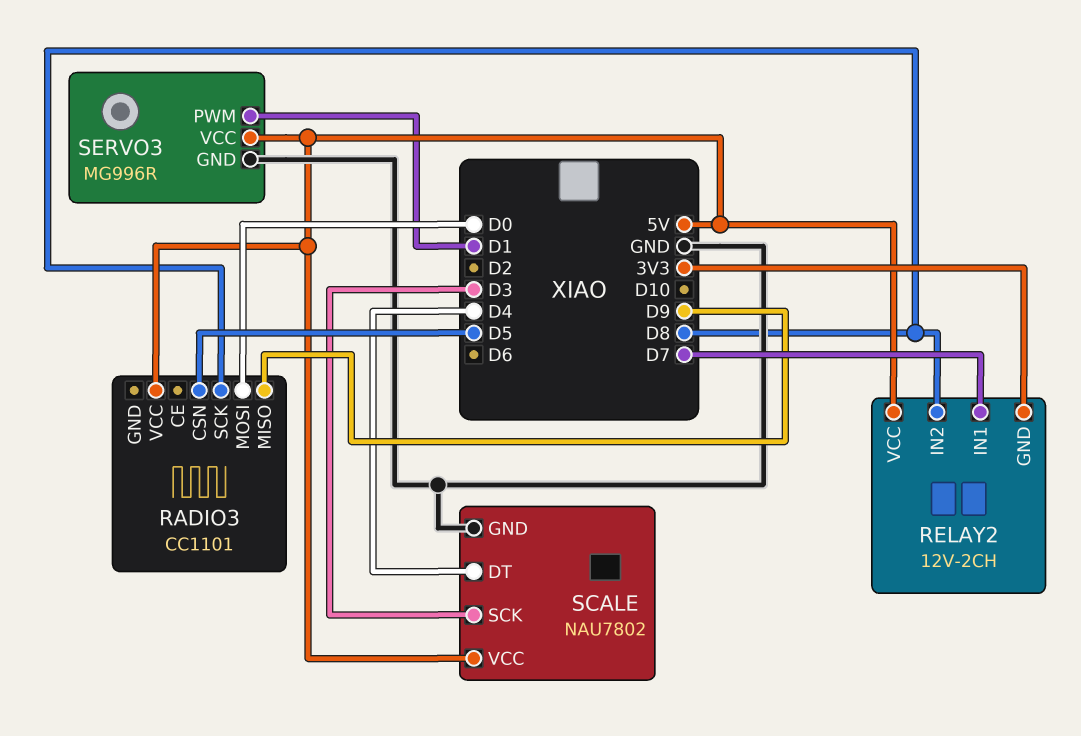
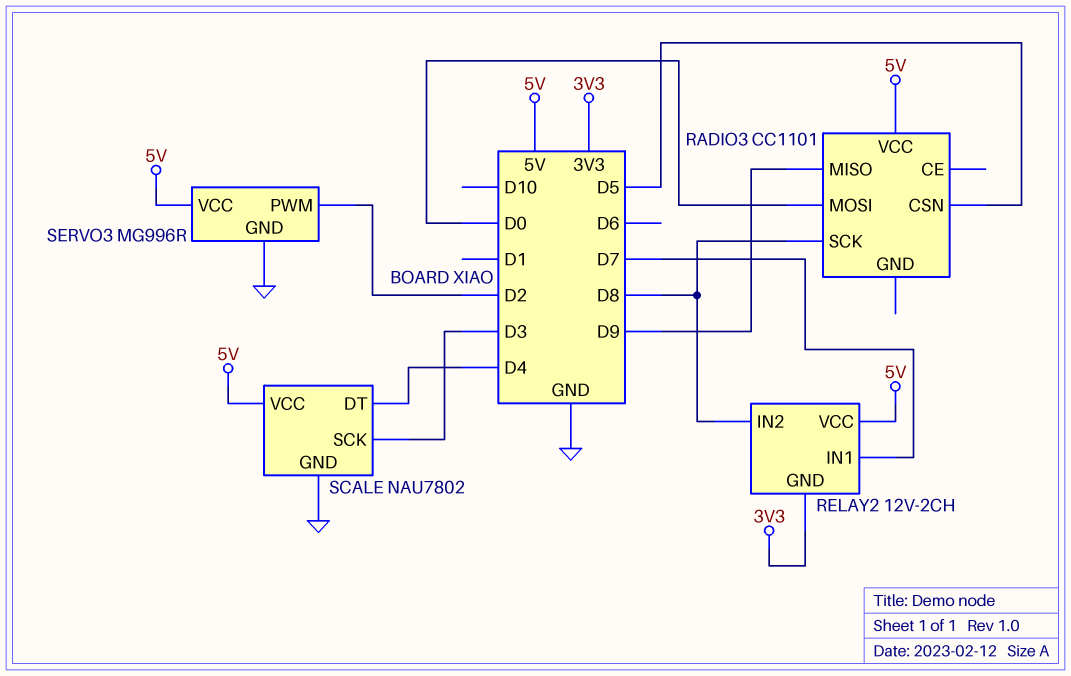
SERVO3 pin PWM: D1 -> D2

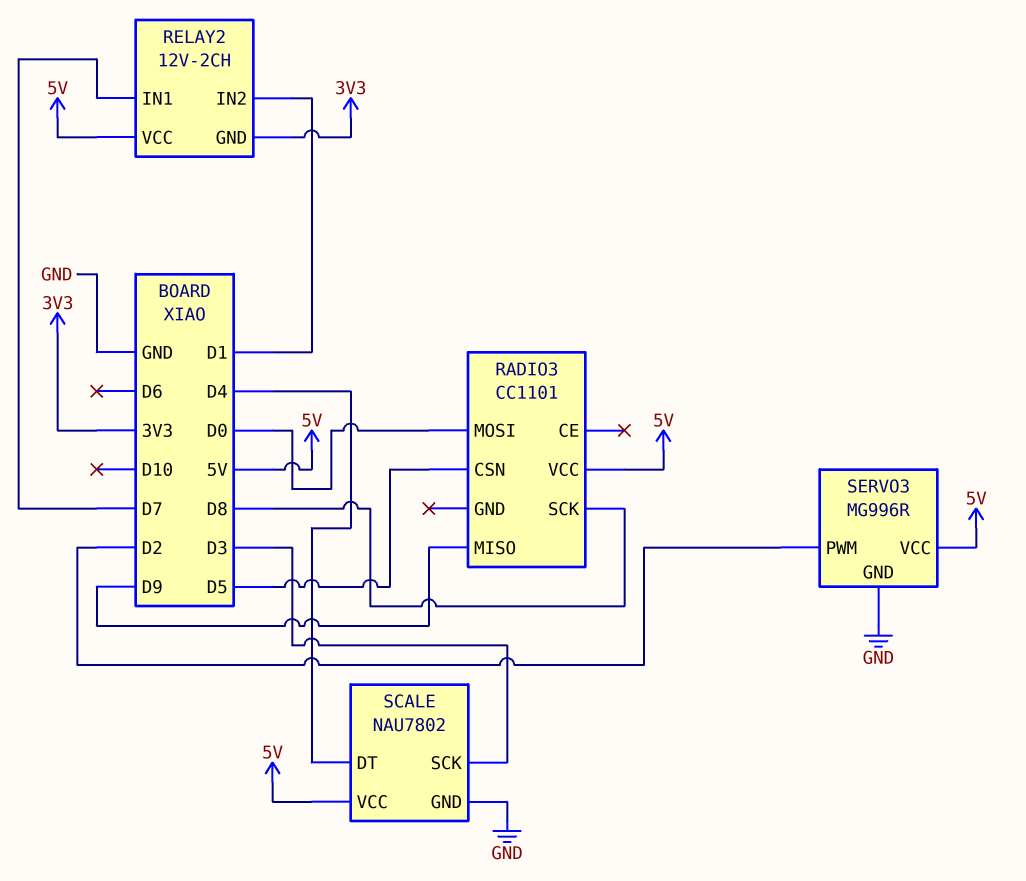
RELAY2 pin IN2: D8 -> D1

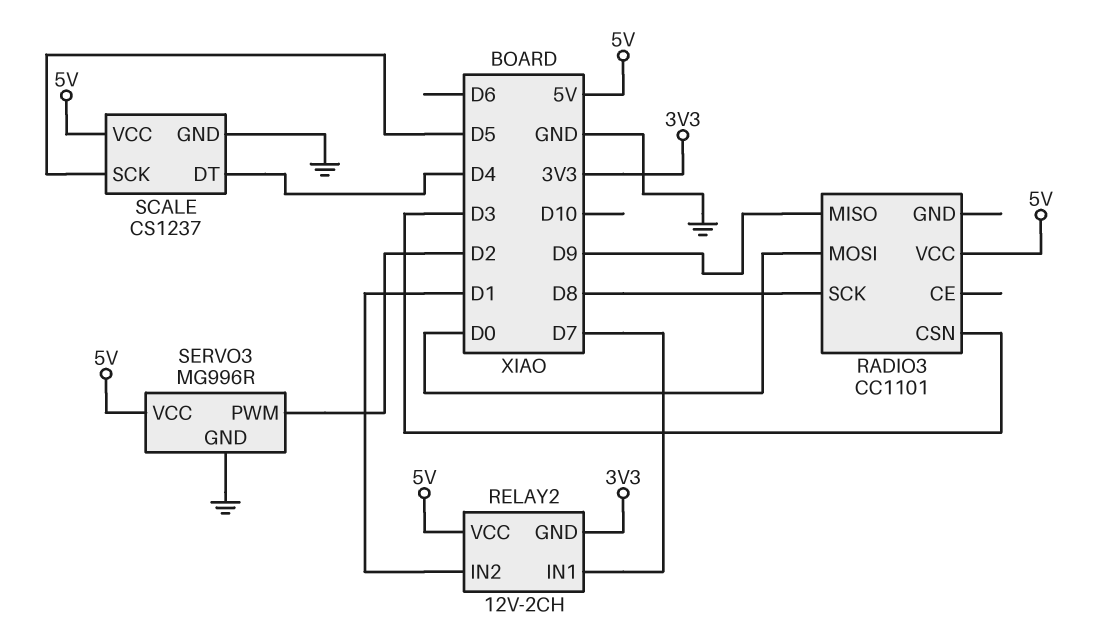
RADIO3 pin CSN: D5 -> D3
SCALE: NAU7802 -> CS1237
SCALE pin SCK: D3 -> D5

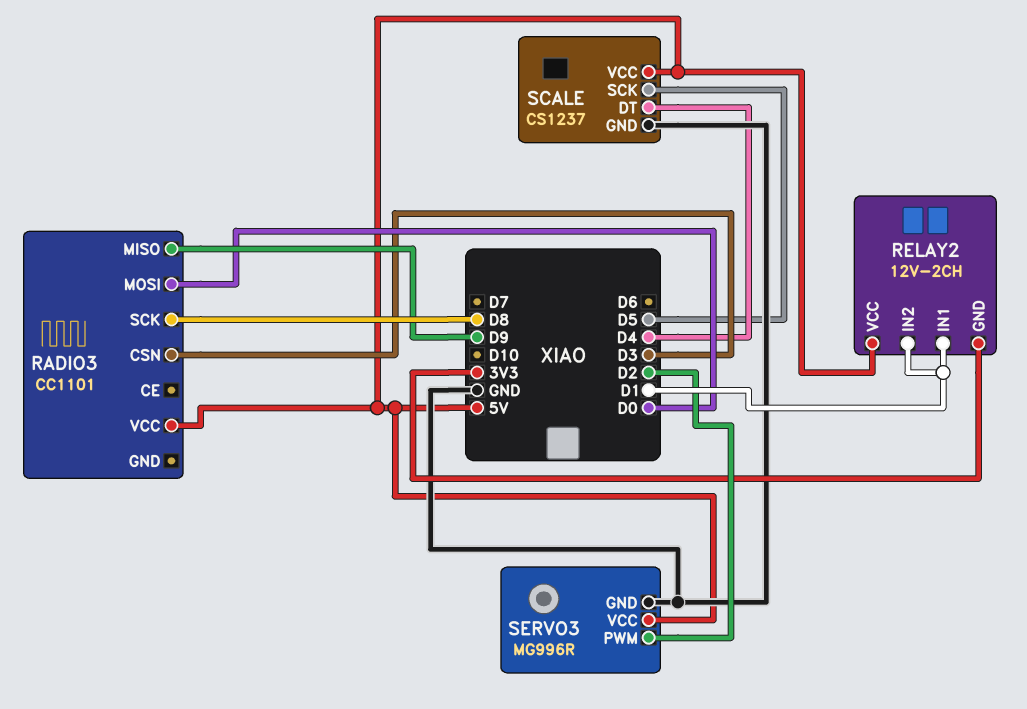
RELAY2 pin IN1: D7 -> D1

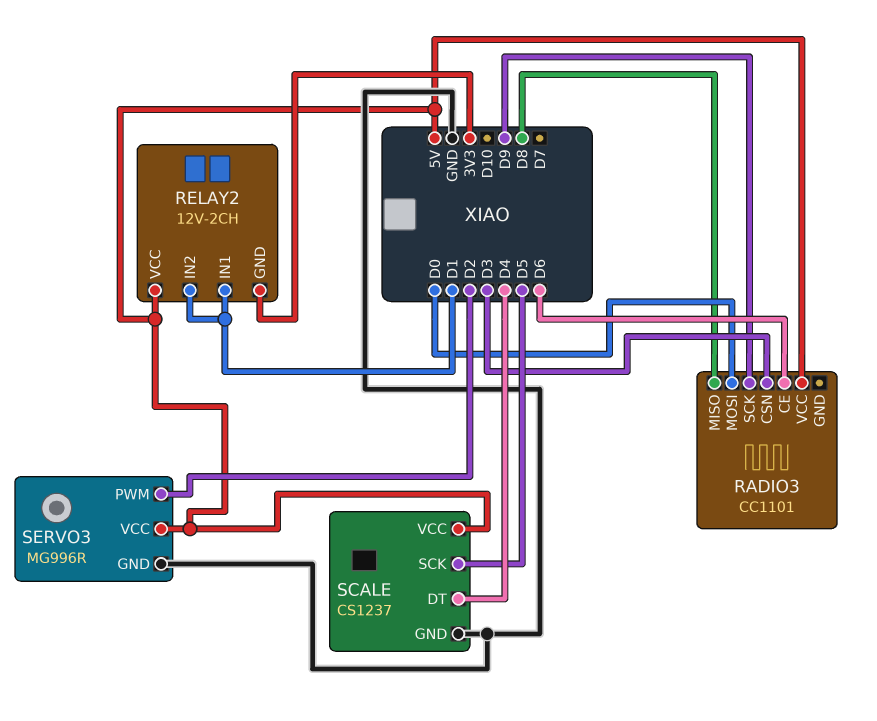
RADIO3 pin CE: none -> D6
RADIO3 pin MISO: D9 -> D8
RADIO3 pin SCK: D8 -> D9

